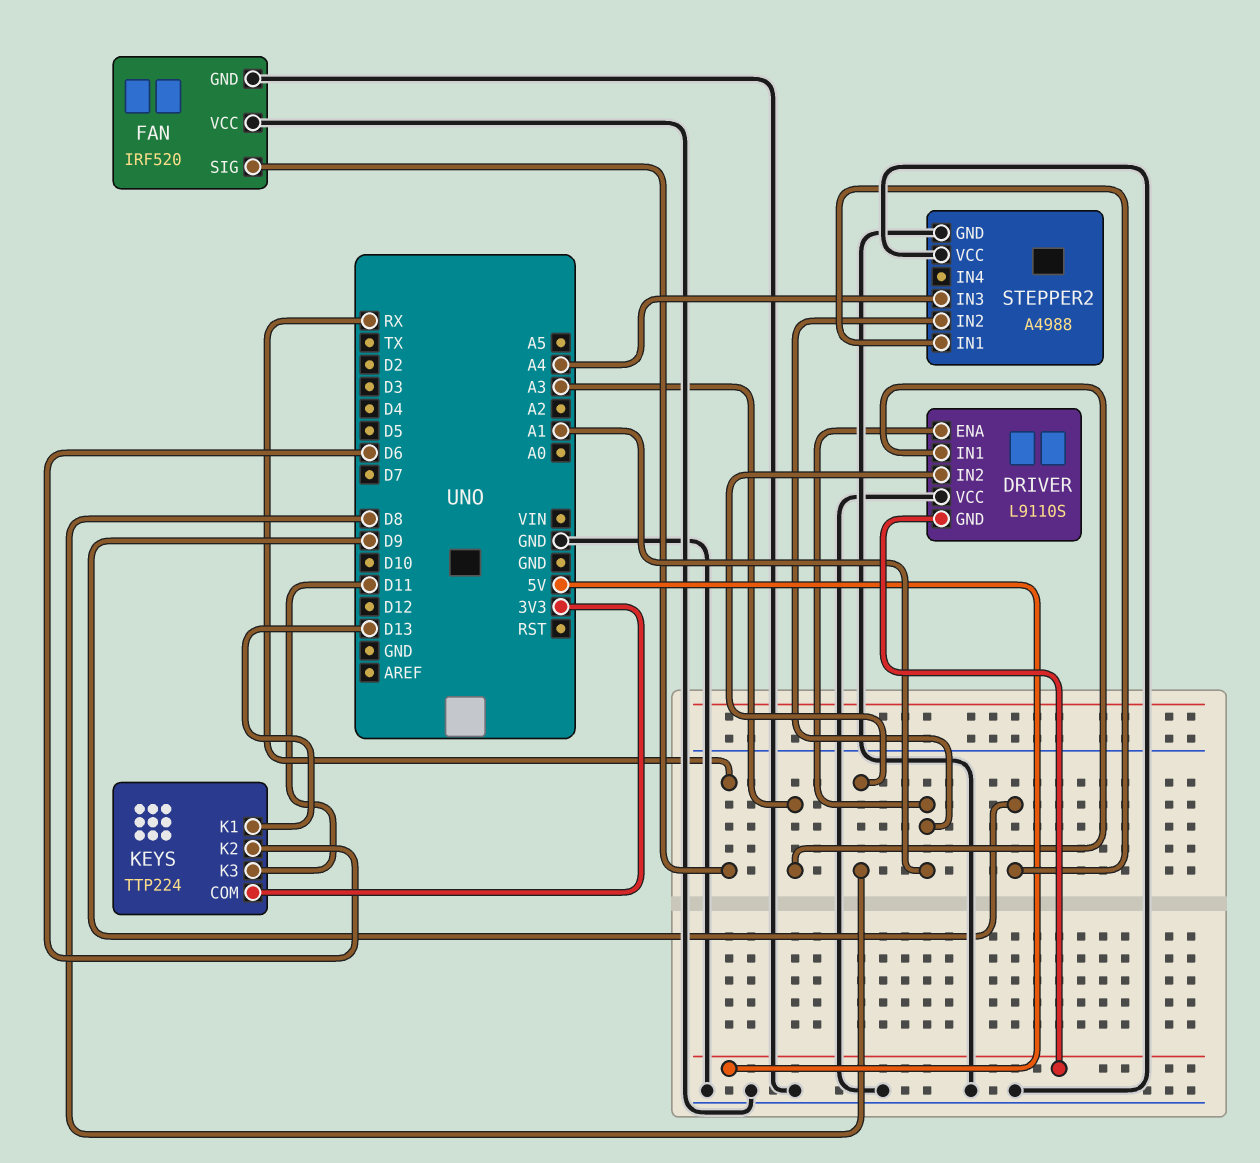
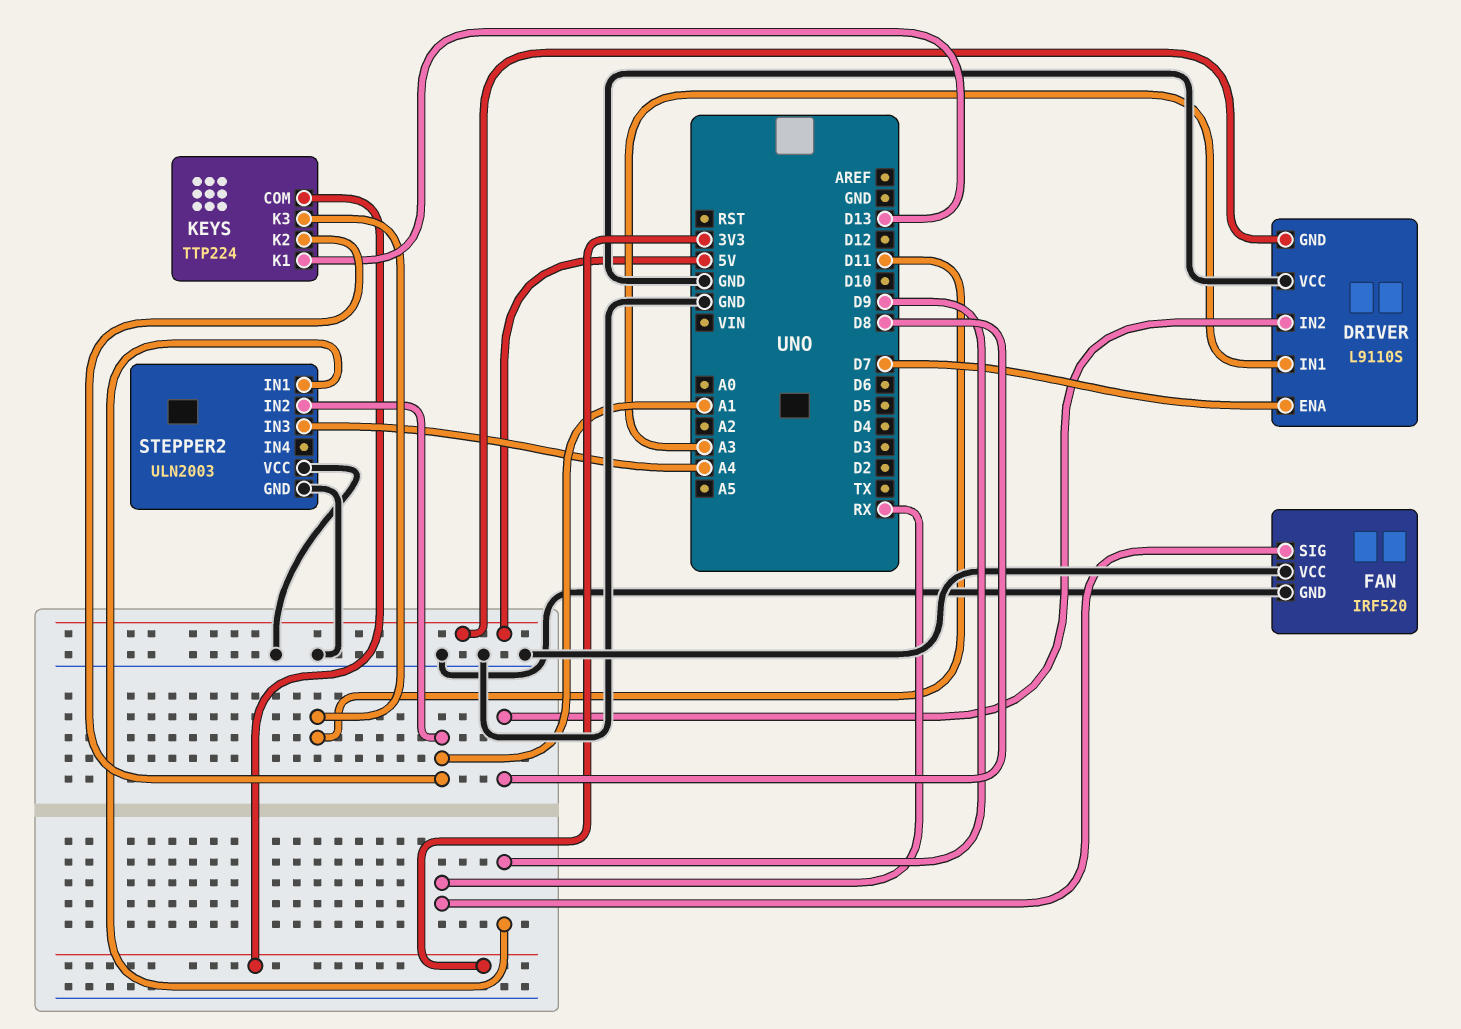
DRIVER pin ENA: A1 -> D7
KEYS pin K2: D6 -> A1
STEPPER2: A4988 -> ULN2003

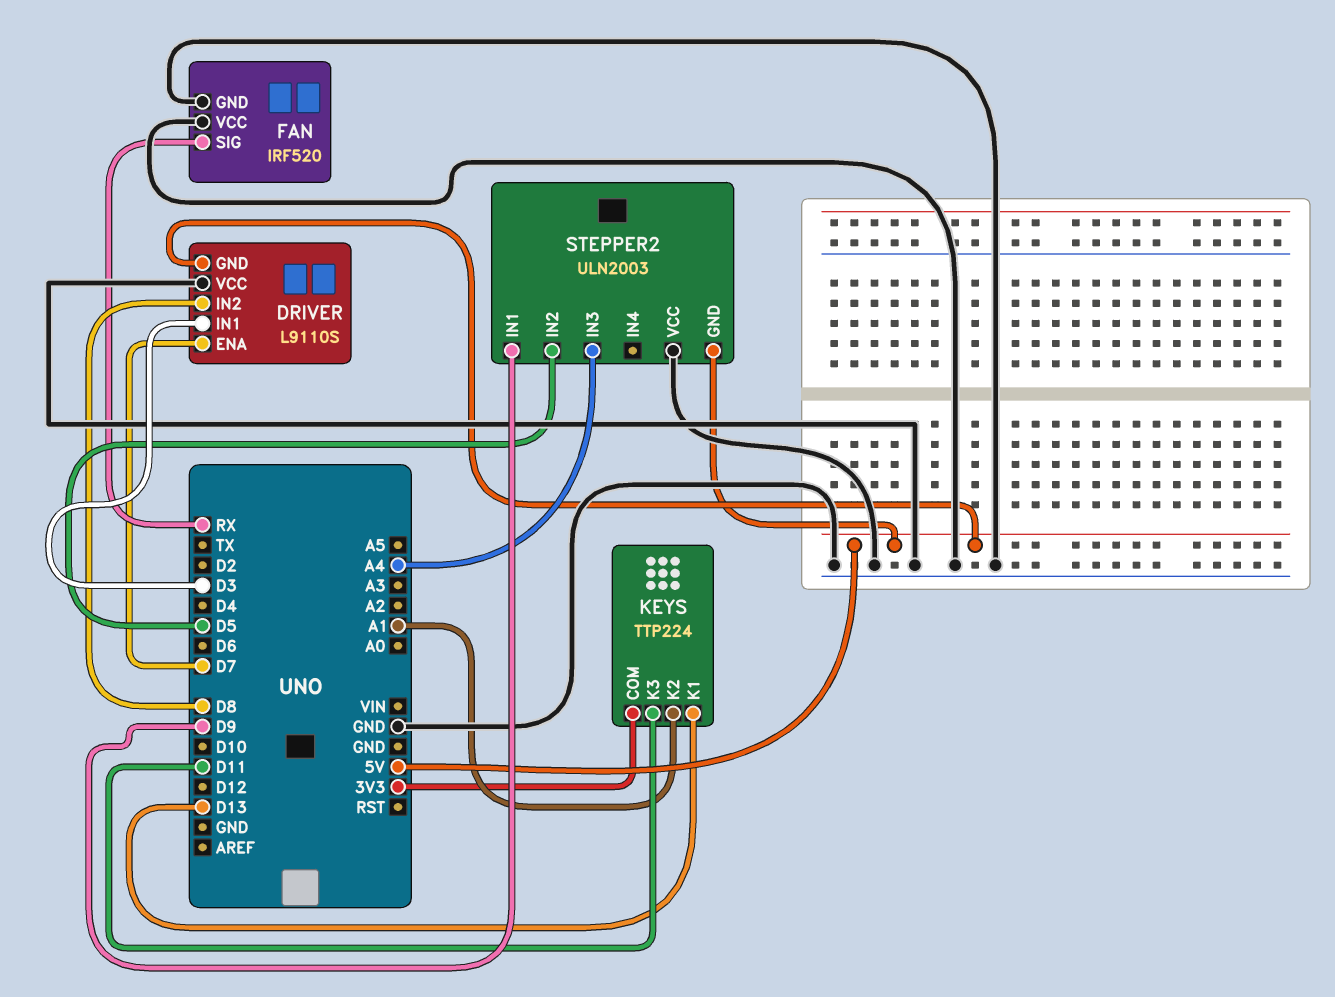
DRIVER pin IN1: A3 -> D3
STEPPER2 pin GND: GND -> 5V
STEPPER2 pin IN2: A1 -> D5

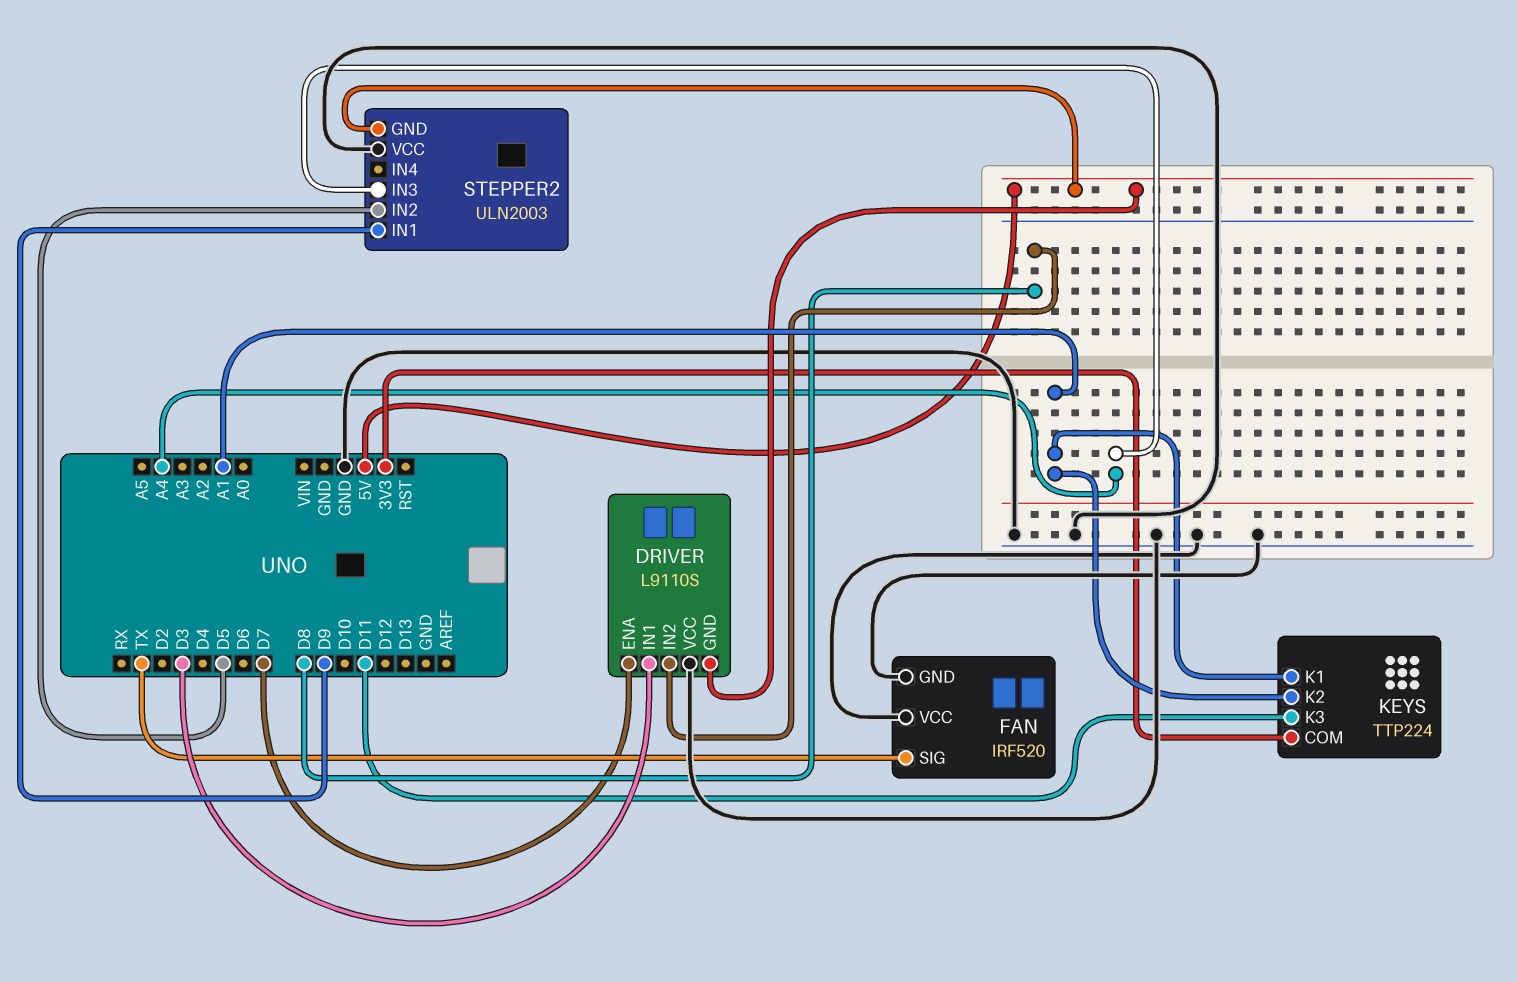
FAN pin SIG: RX -> TX
KEYS pin K1: D13 -> A1

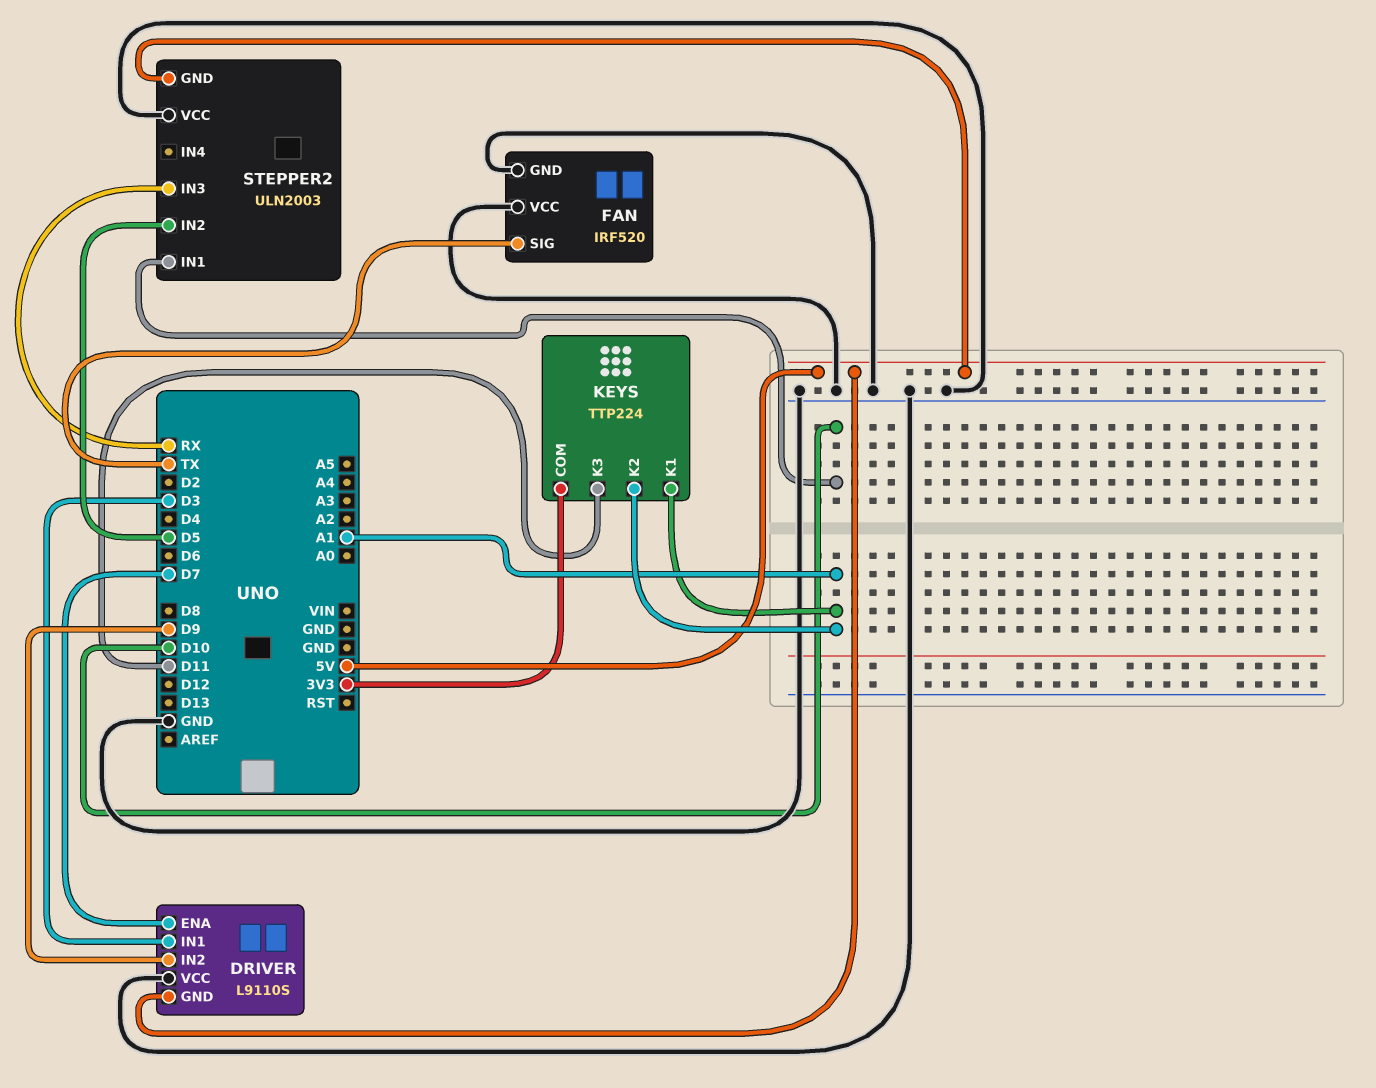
DRIVER pin IN2: D8 -> D9
STEPPER2 pin IN1: D9 -> D10
STEPPER2 pin IN3: A4 -> RX

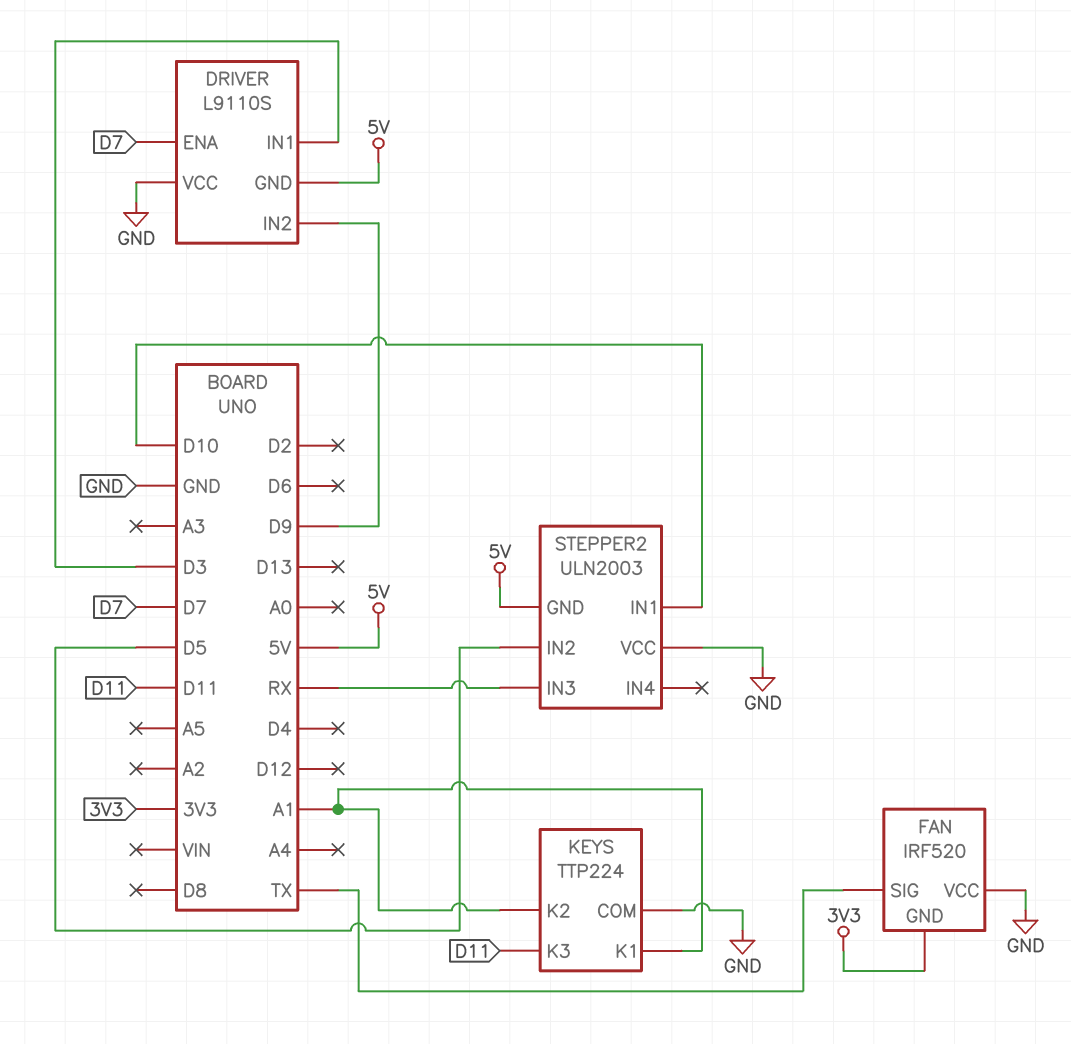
FAN pin GND: GND -> 3V3
KEYS pin COM: 3V3 -> GND

